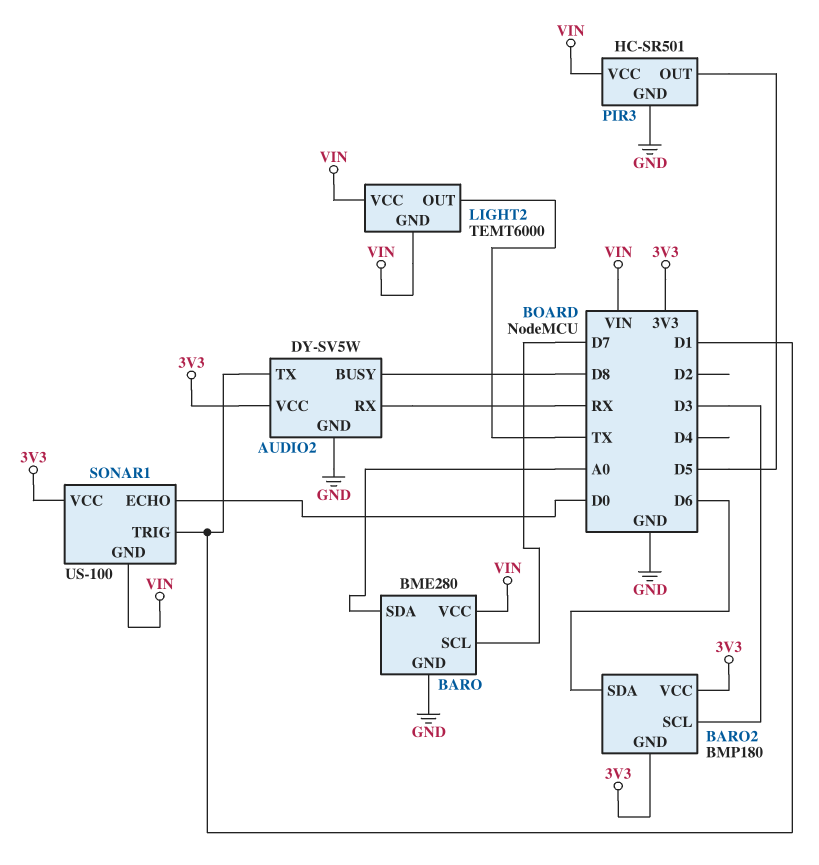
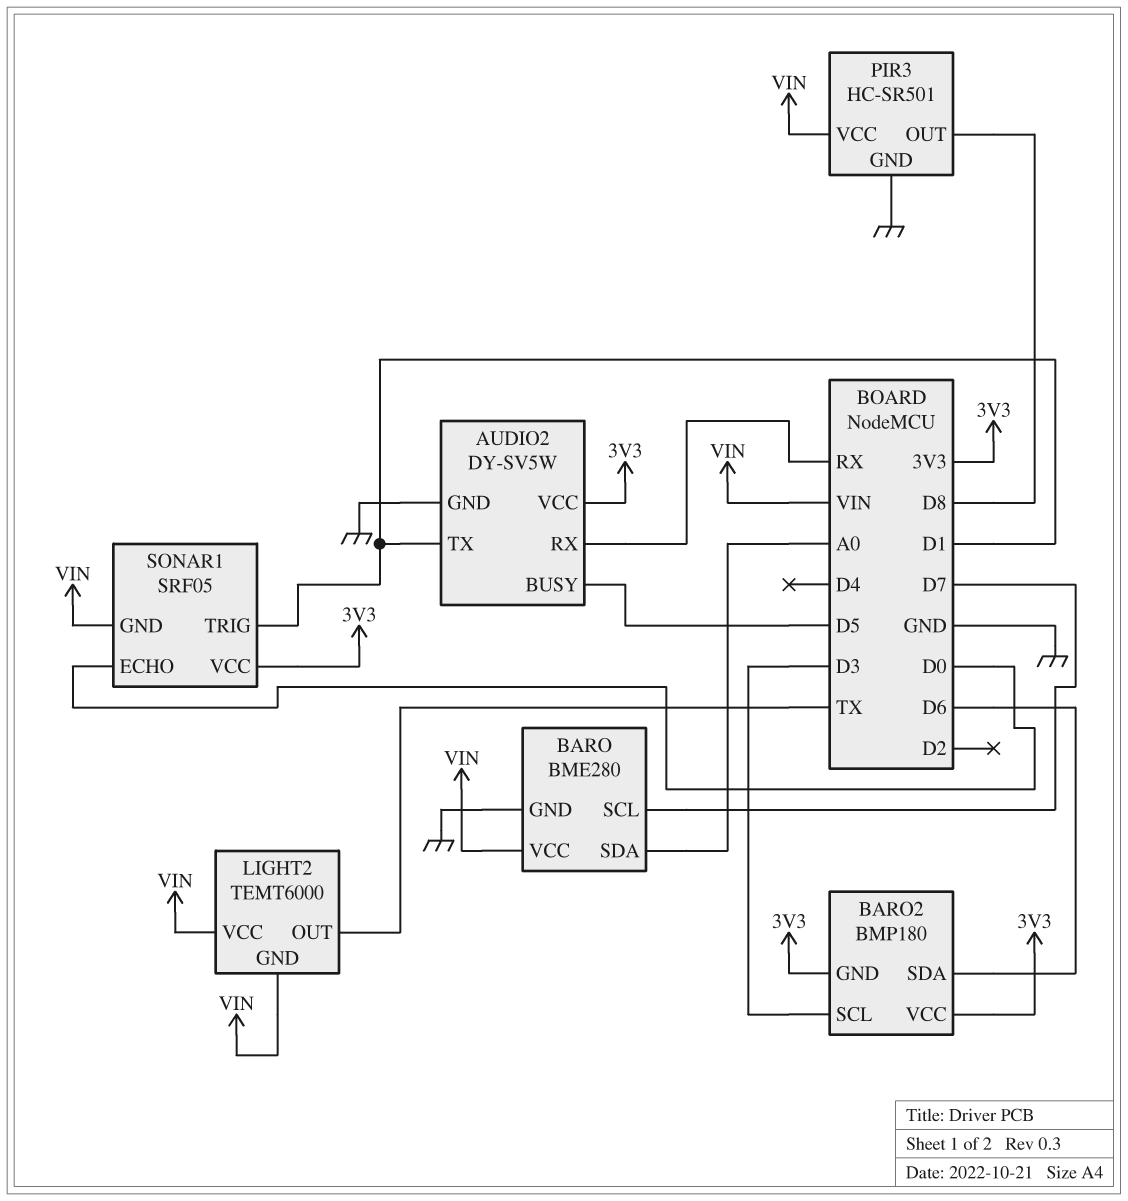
AUDIO2 pin BUSY: D8 -> D5
PIR3 pin OUT: D5 -> D8
SONAR1: US-100 -> SRF05

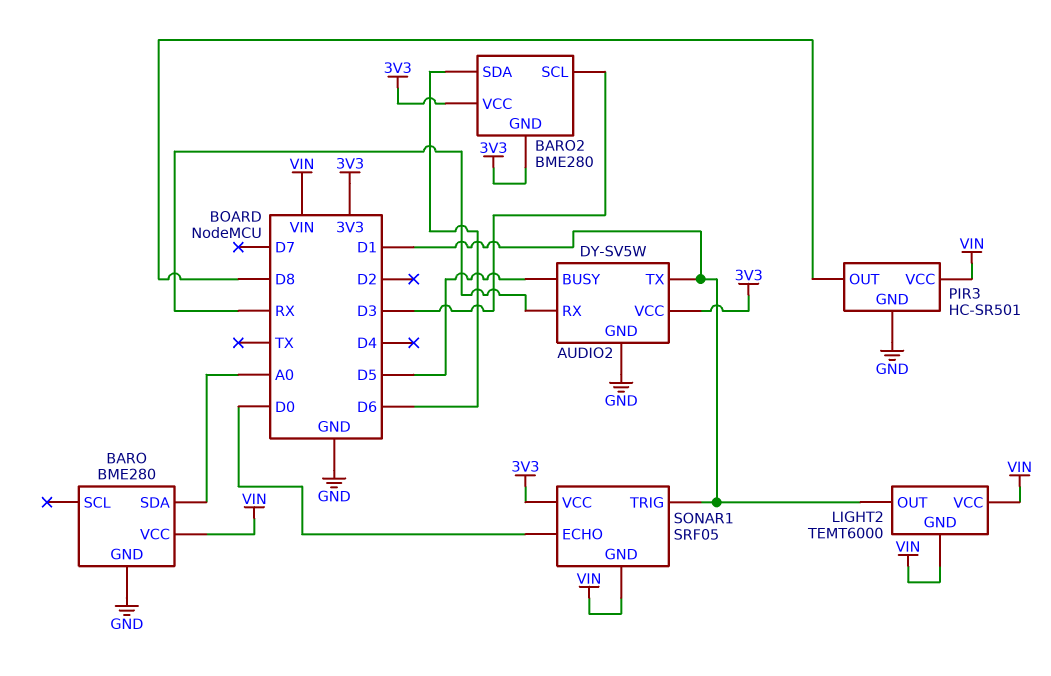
BARO pin SCL: D7 -> none
BARO2: BMP180 -> BME280
LIGHT2 pin OUT: TX -> D1

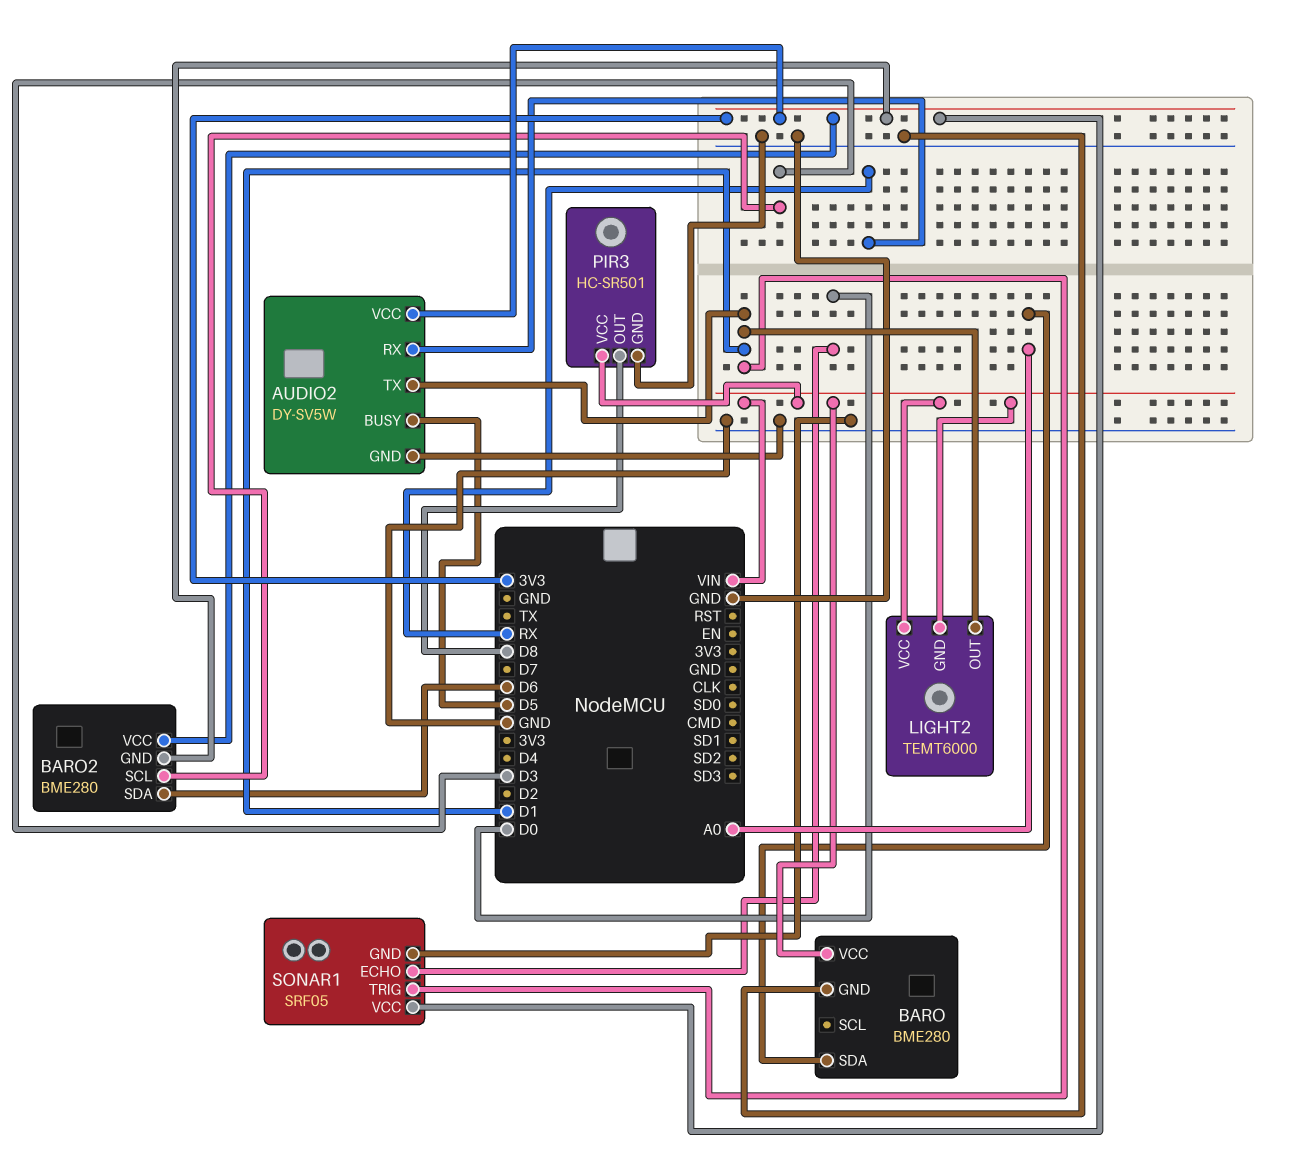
SONAR1 pin GND: VIN -> GND

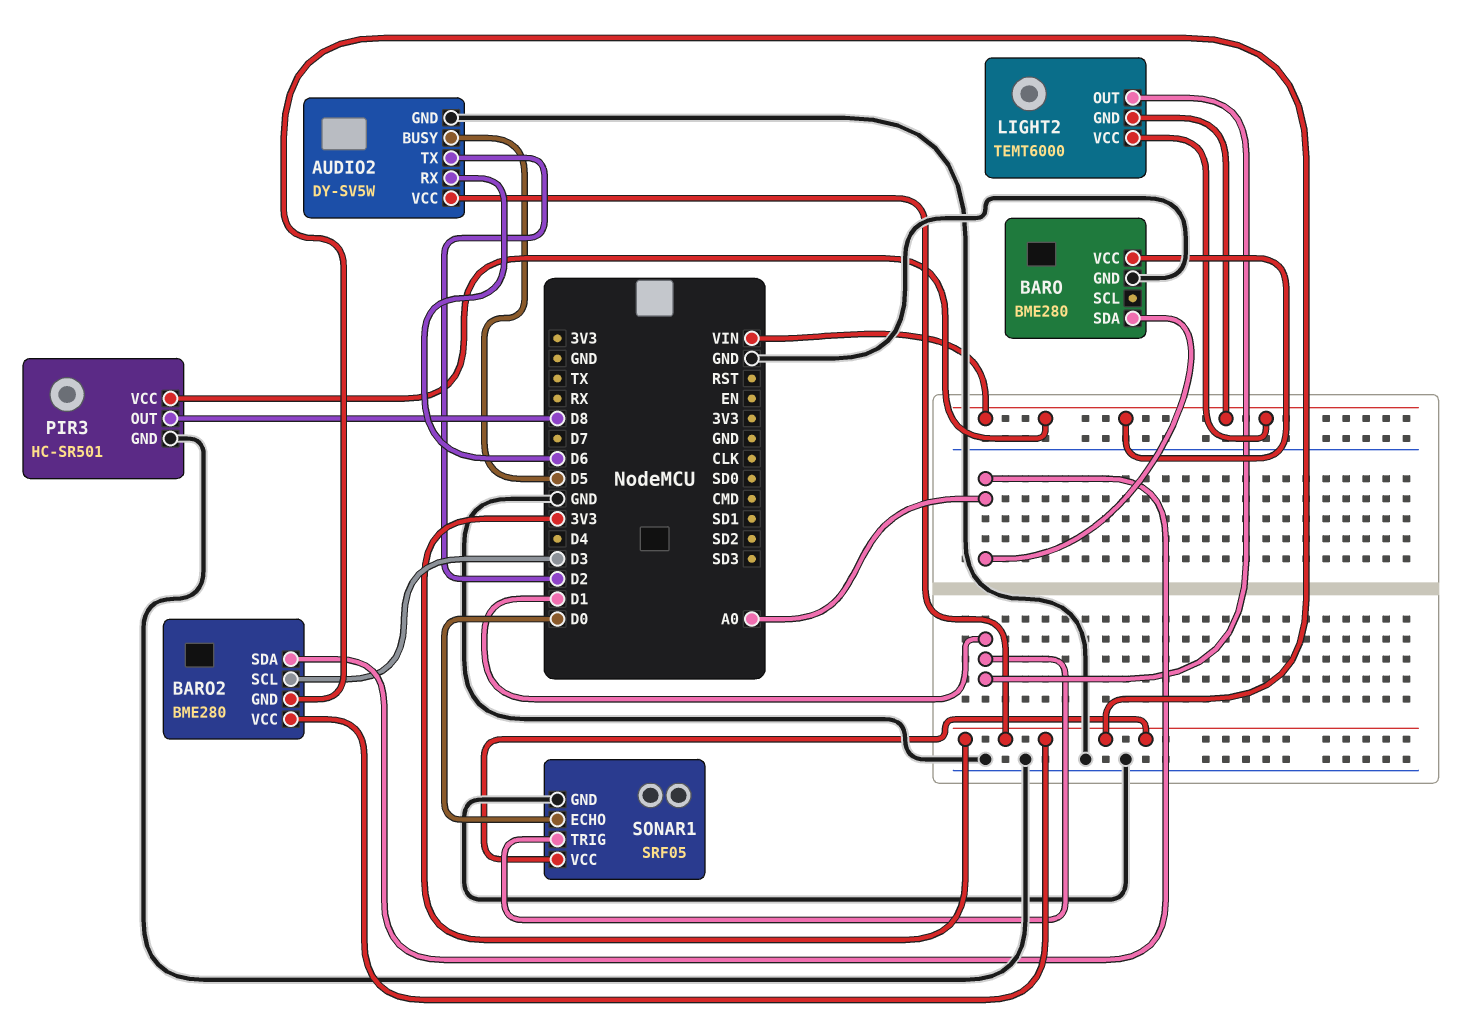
AUDIO2 pin RX: RX -> D6
AUDIO2 pin TX: D1 -> D2
BARO2 pin SDA: D6 -> A0

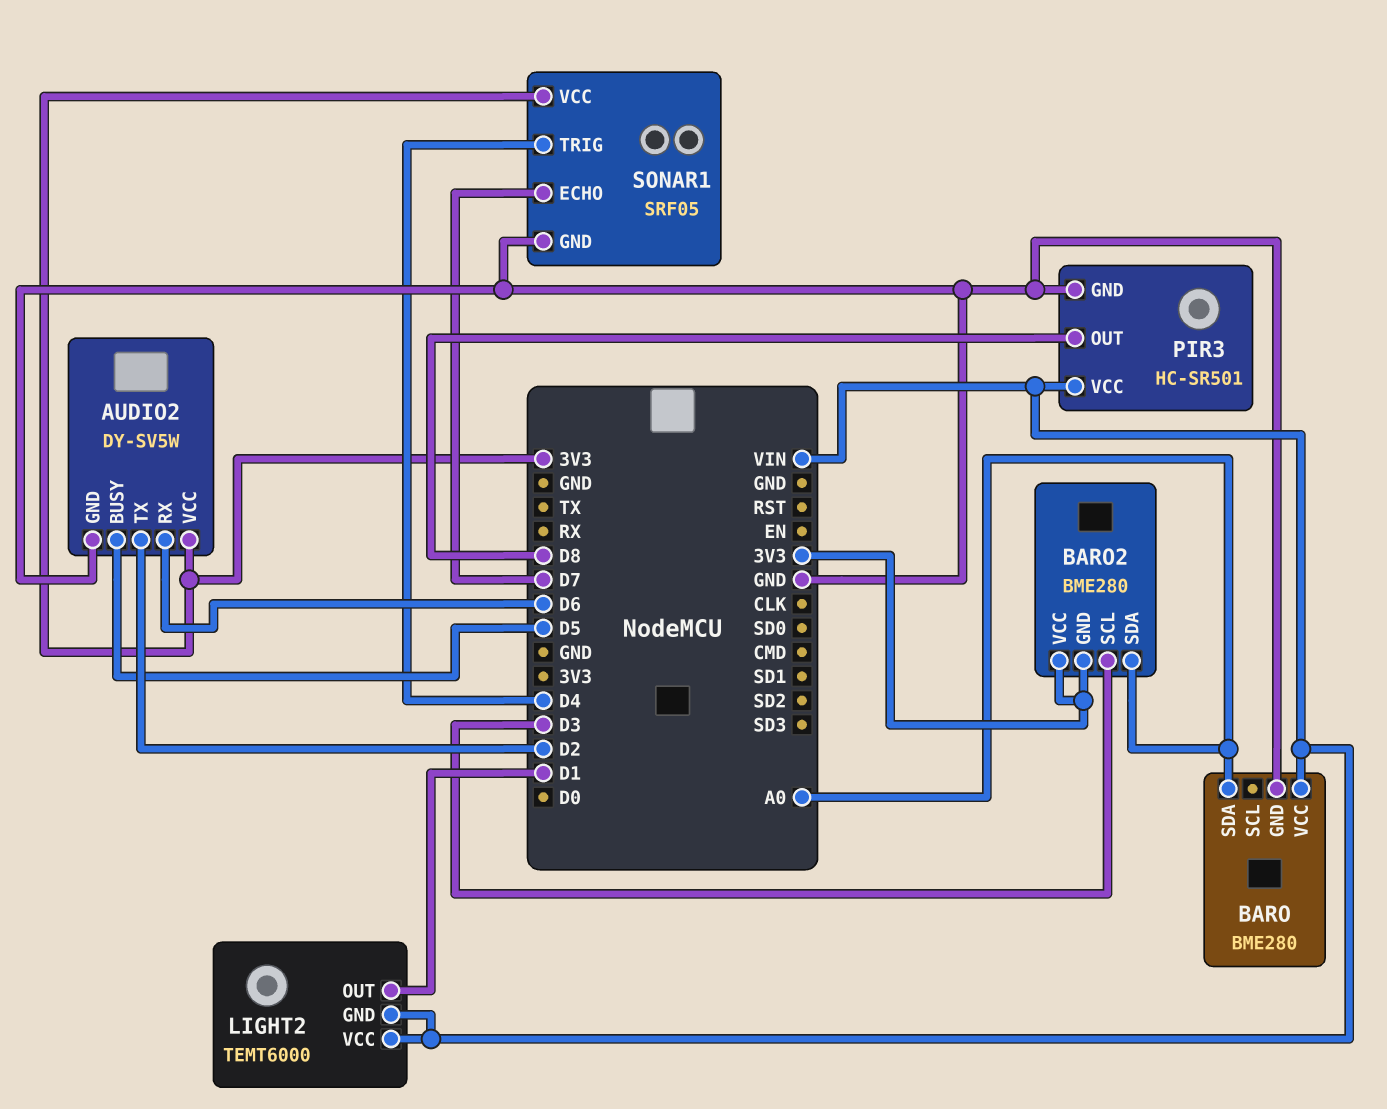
SONAR1 pin ECHO: D0 -> D7
SONAR1 pin TRIG: D1 -> D4

